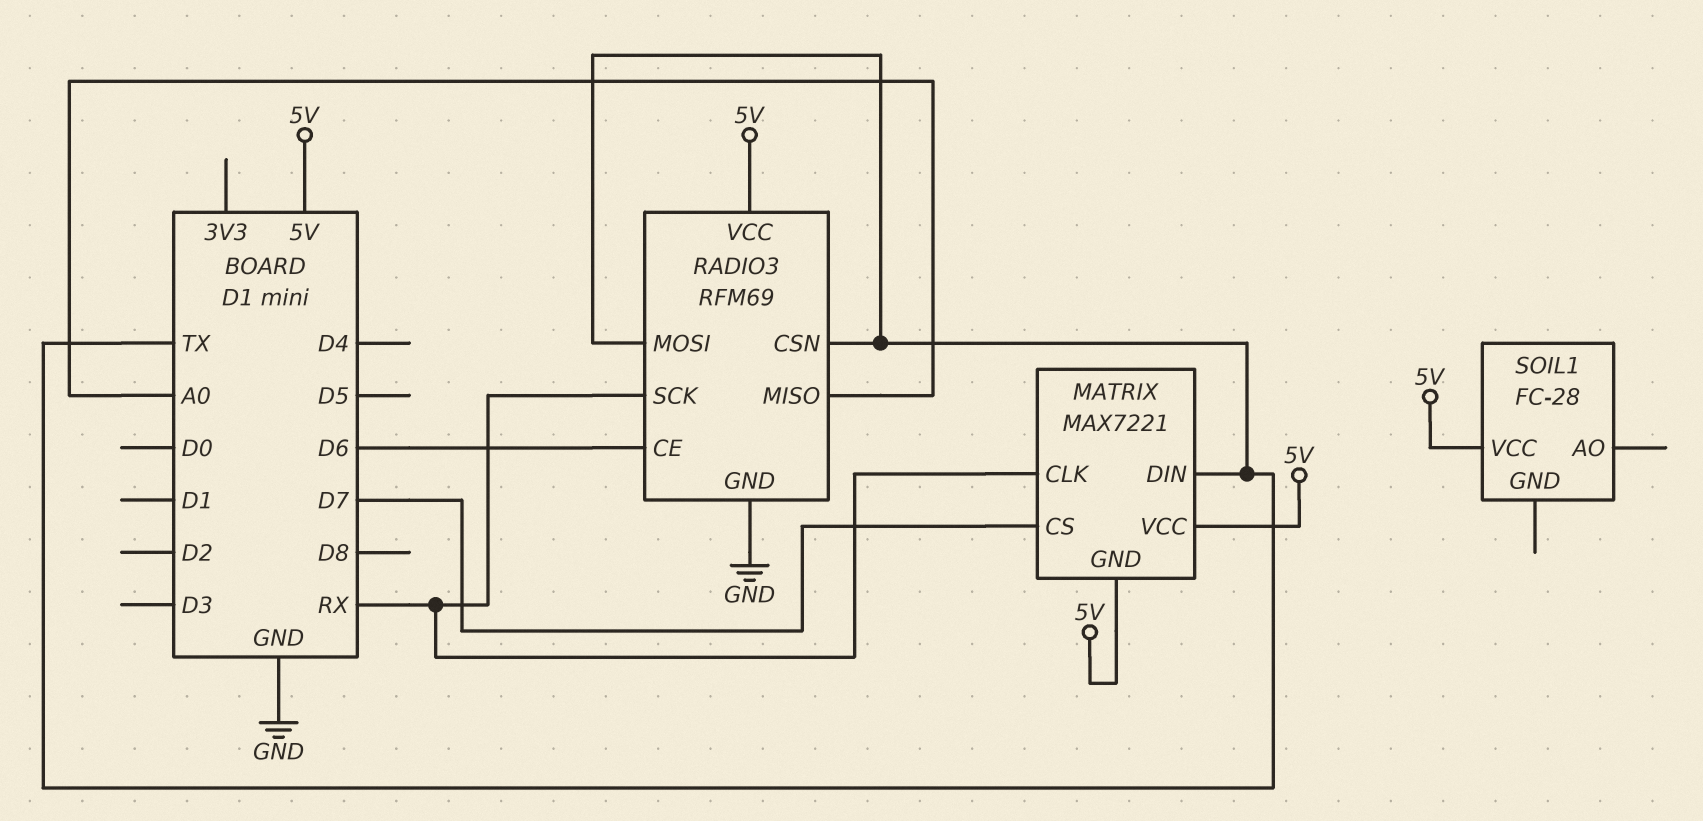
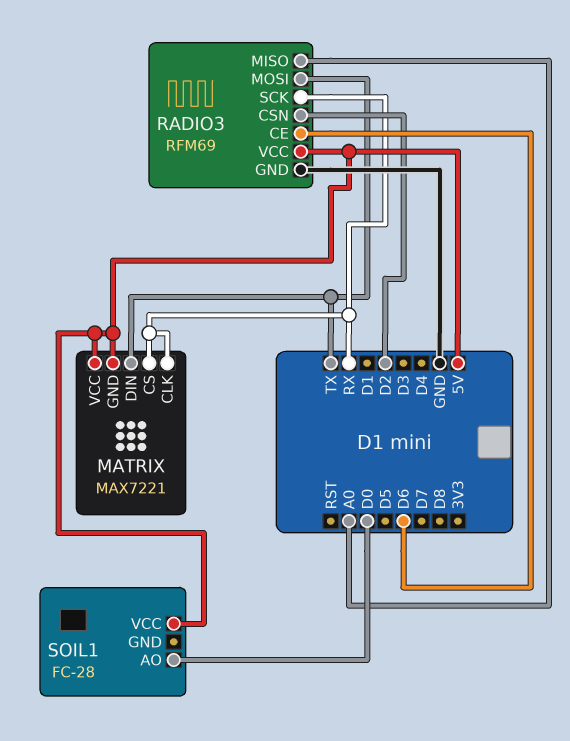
MATRIX pin CS: D7 -> RX
RADIO3 pin CSN: TX -> D2
SOIL1 pin AO: none -> D0

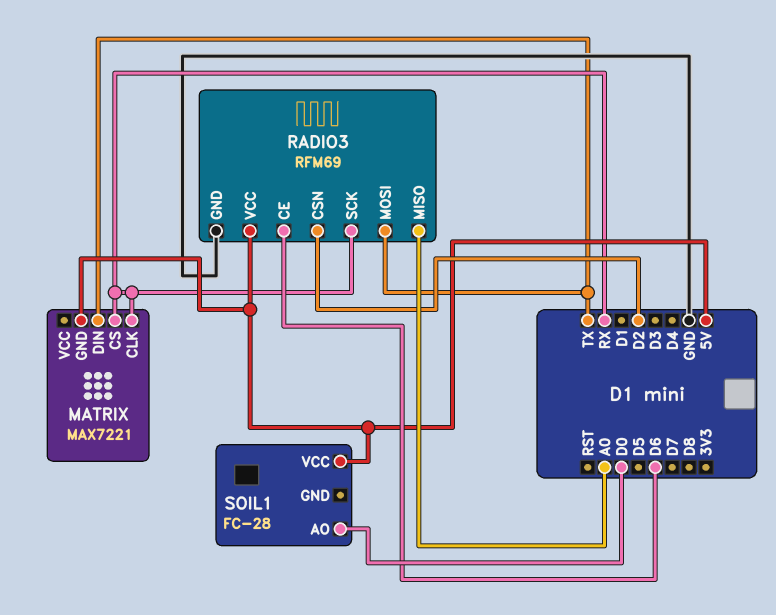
MATRIX pin VCC: 5V -> none

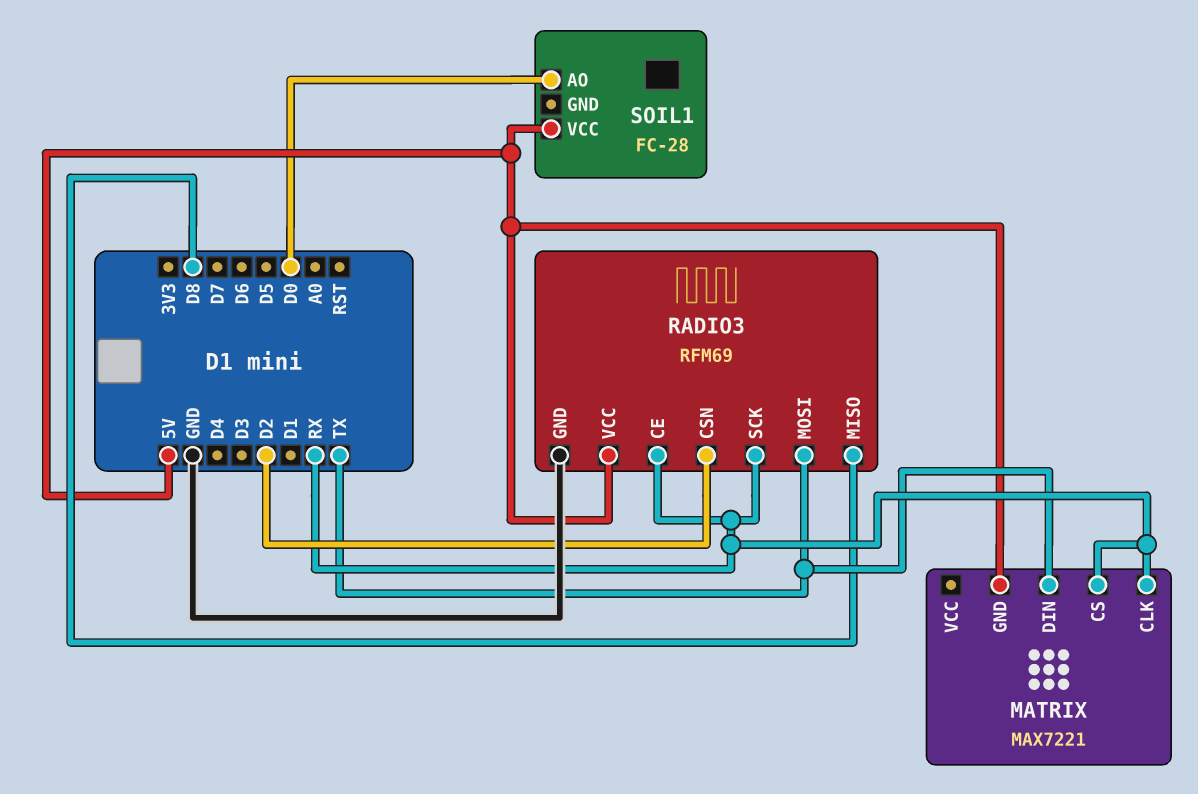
RADIO3 pin CE: D6 -> RX
RADIO3 pin MISO: A0 -> D8

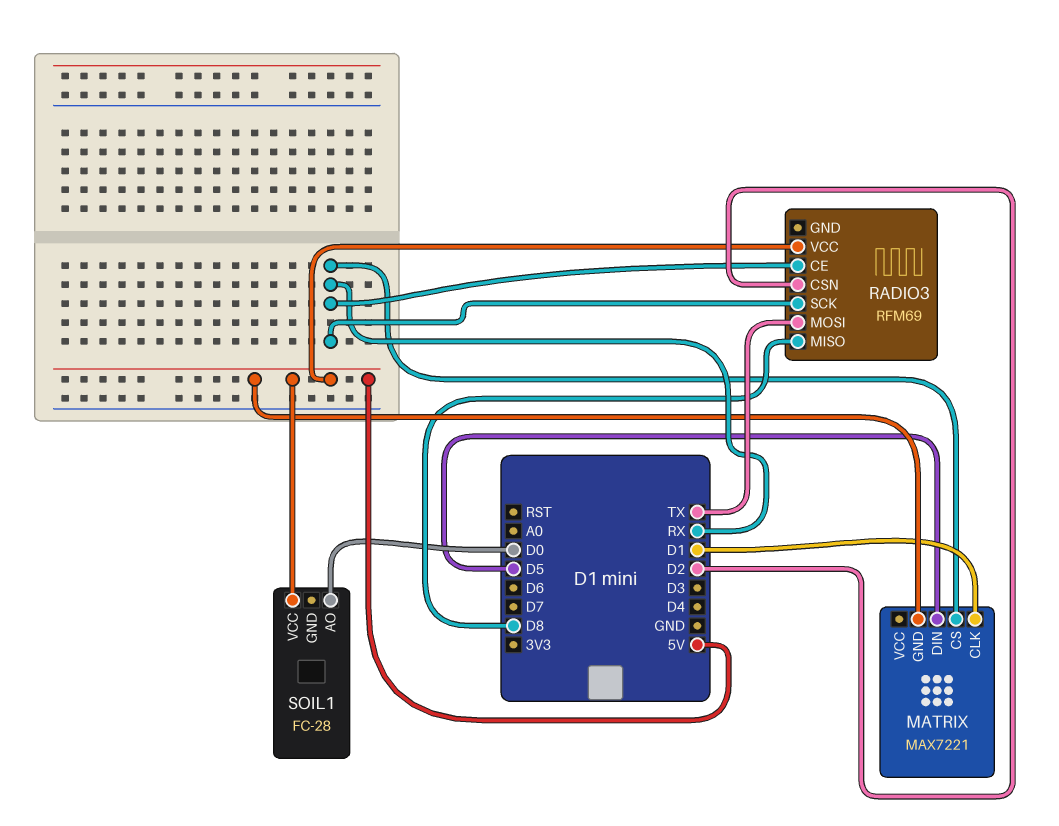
MATRIX pin CLK: RX -> D1
MATRIX pin DIN: TX -> D5
RADIO3 pin GND: GND -> none

